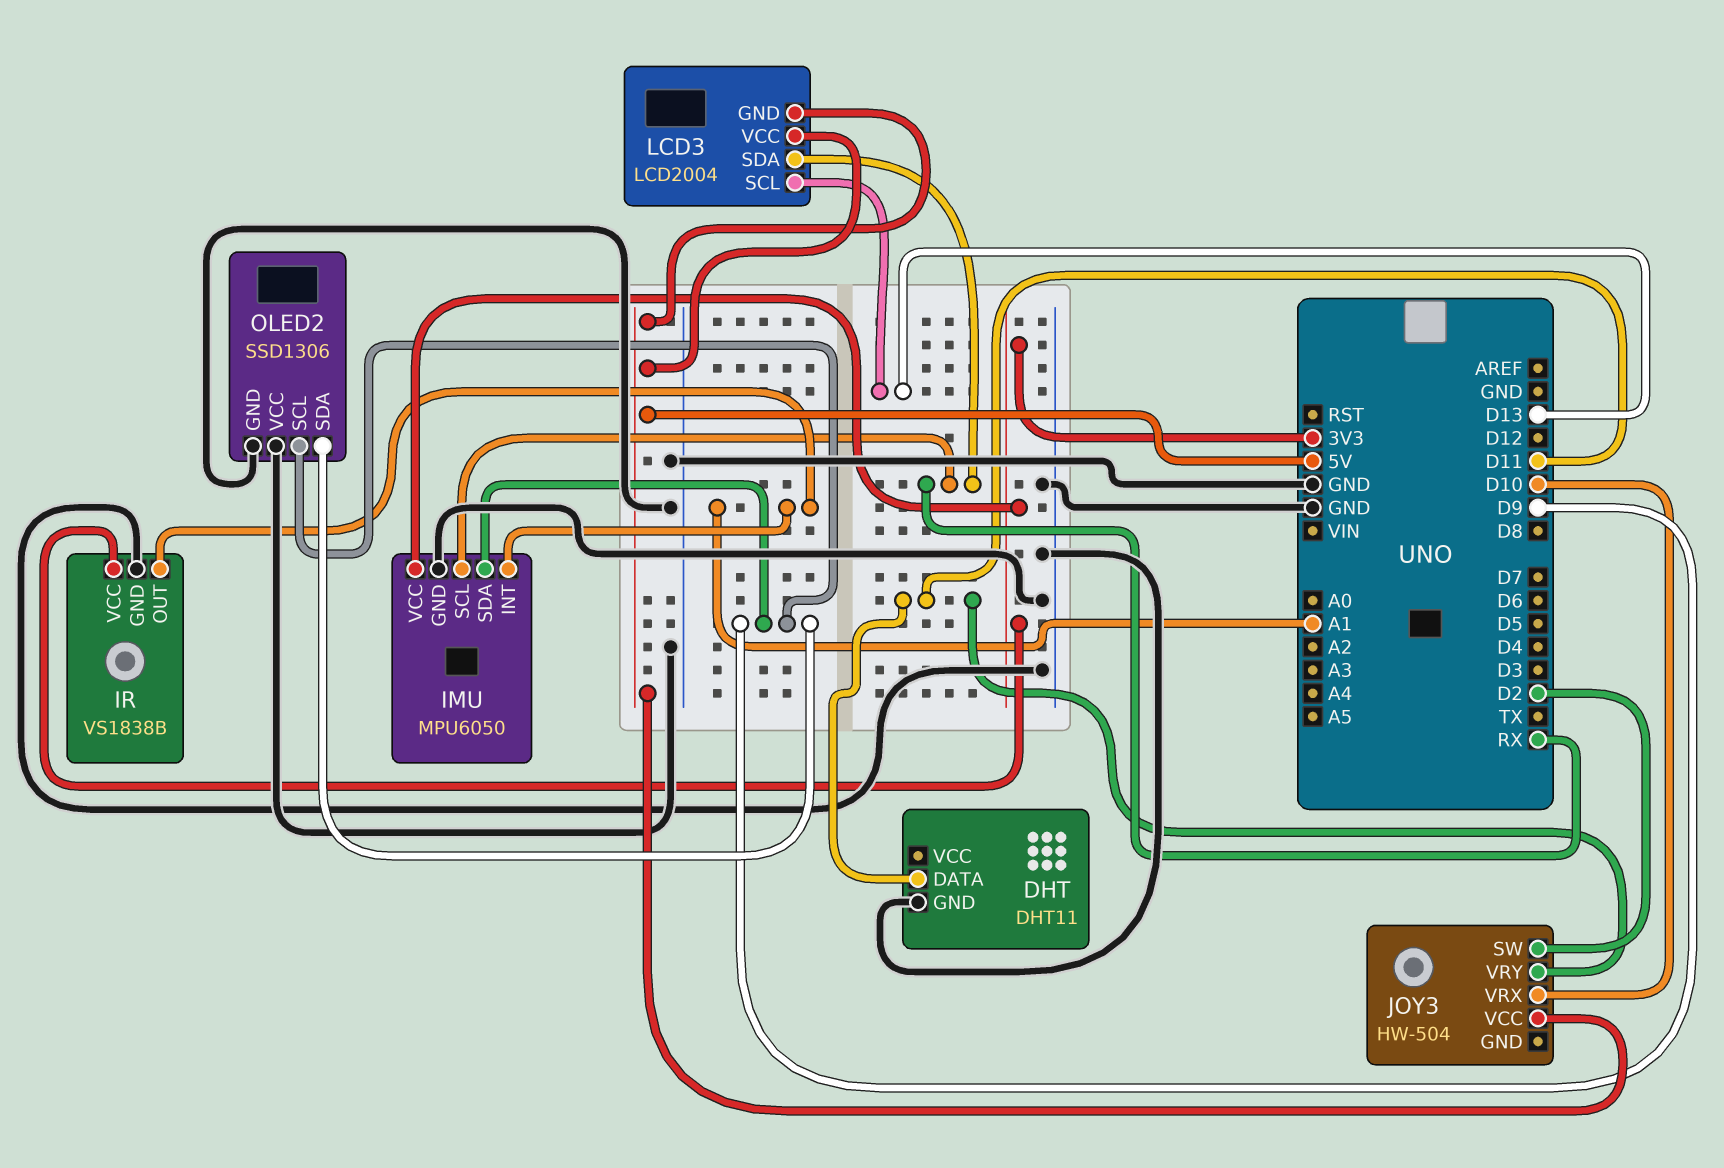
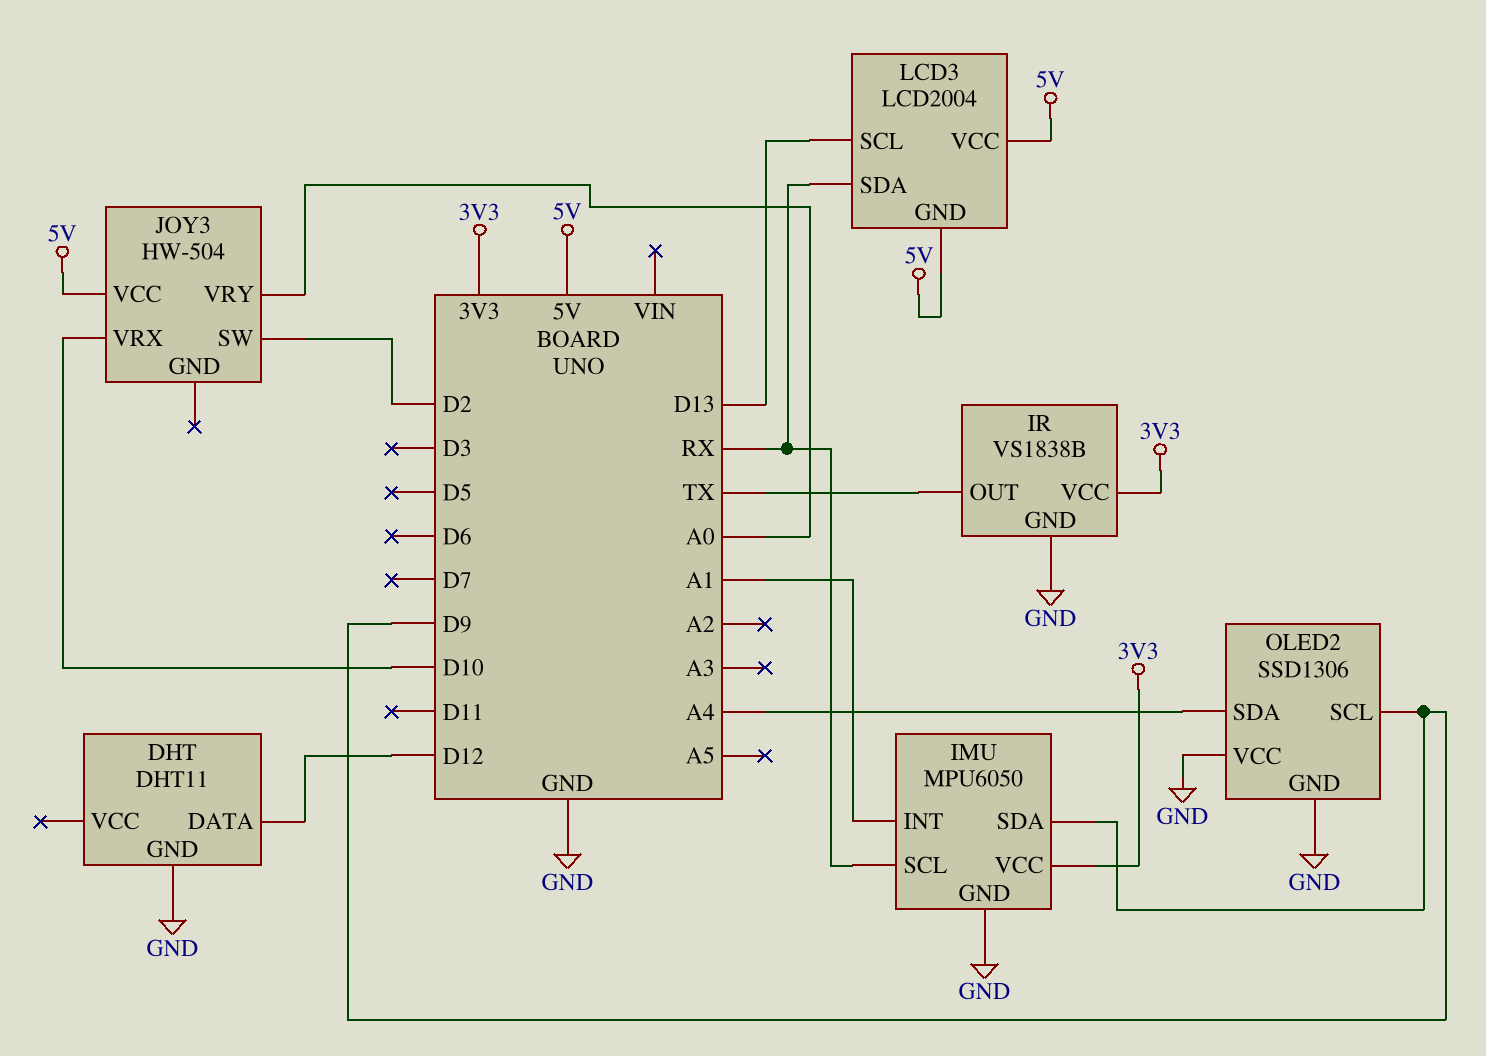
DHT pin DATA: D11 -> D12
IR pin OUT: A1 -> TX
JOY3 pin VRY: D11 -> A0
OLED2 pin SDA: D9 -> A4

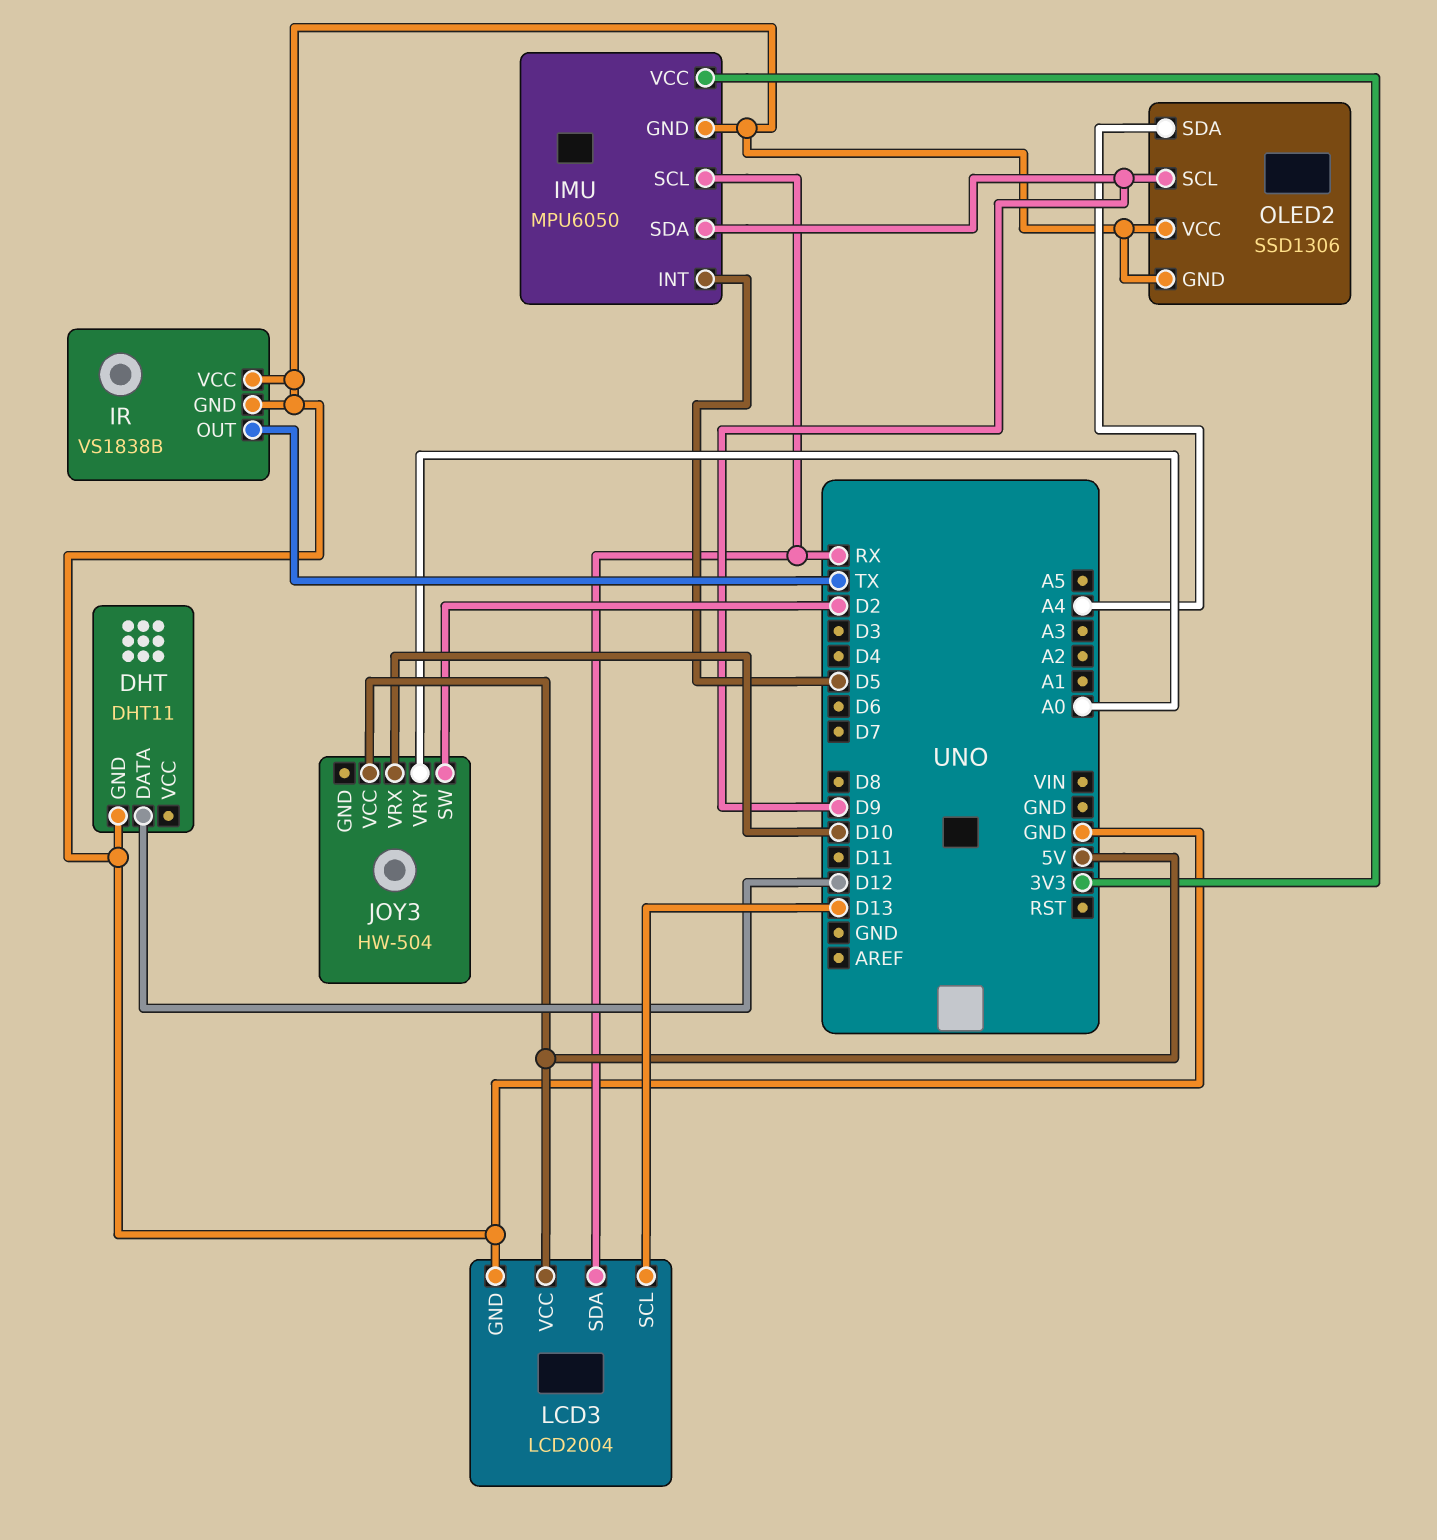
IMU pin INT: A1 -> D5
IR pin VCC: 3V3 -> GND
LCD3 pin GND: 5V -> GND

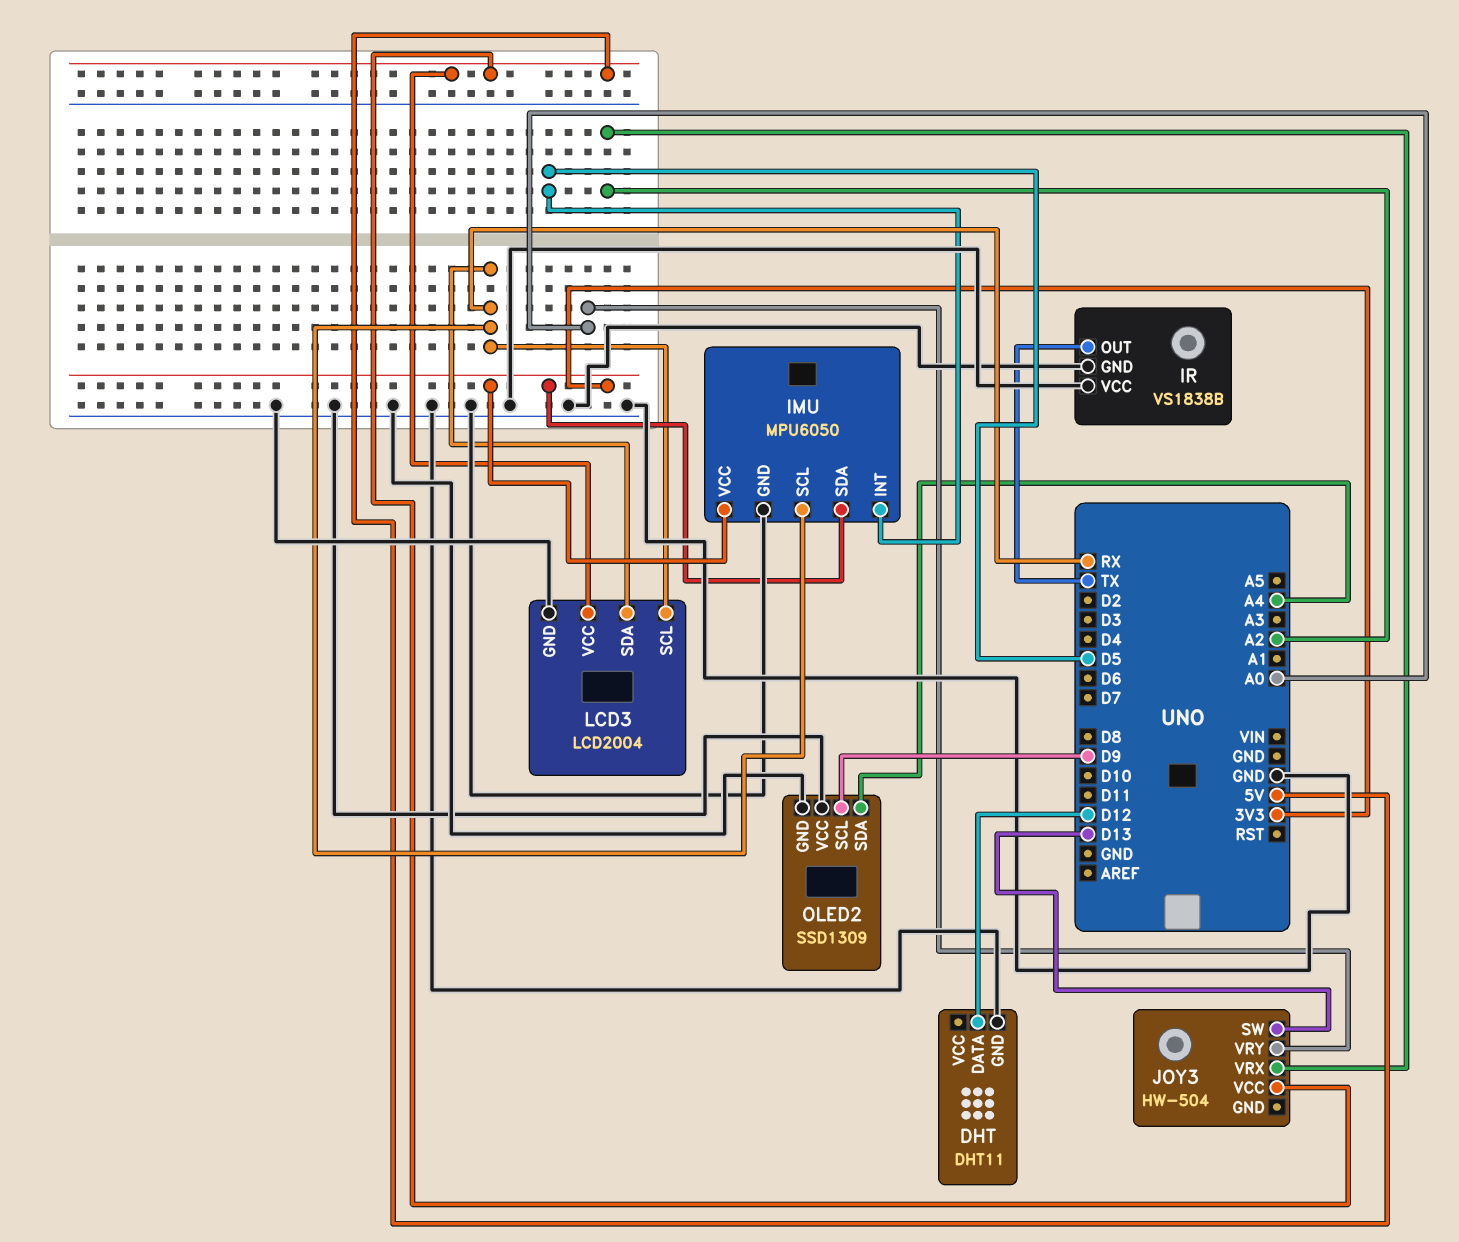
IMU pin SDA: D9 -> 3V3
JOY3 pin SW: D2 -> D13
JOY3 pin VRX: D10 -> A2
LCD3 pin SCL: D13 -> RX
OLED2: SSD1306 -> SSD1309

